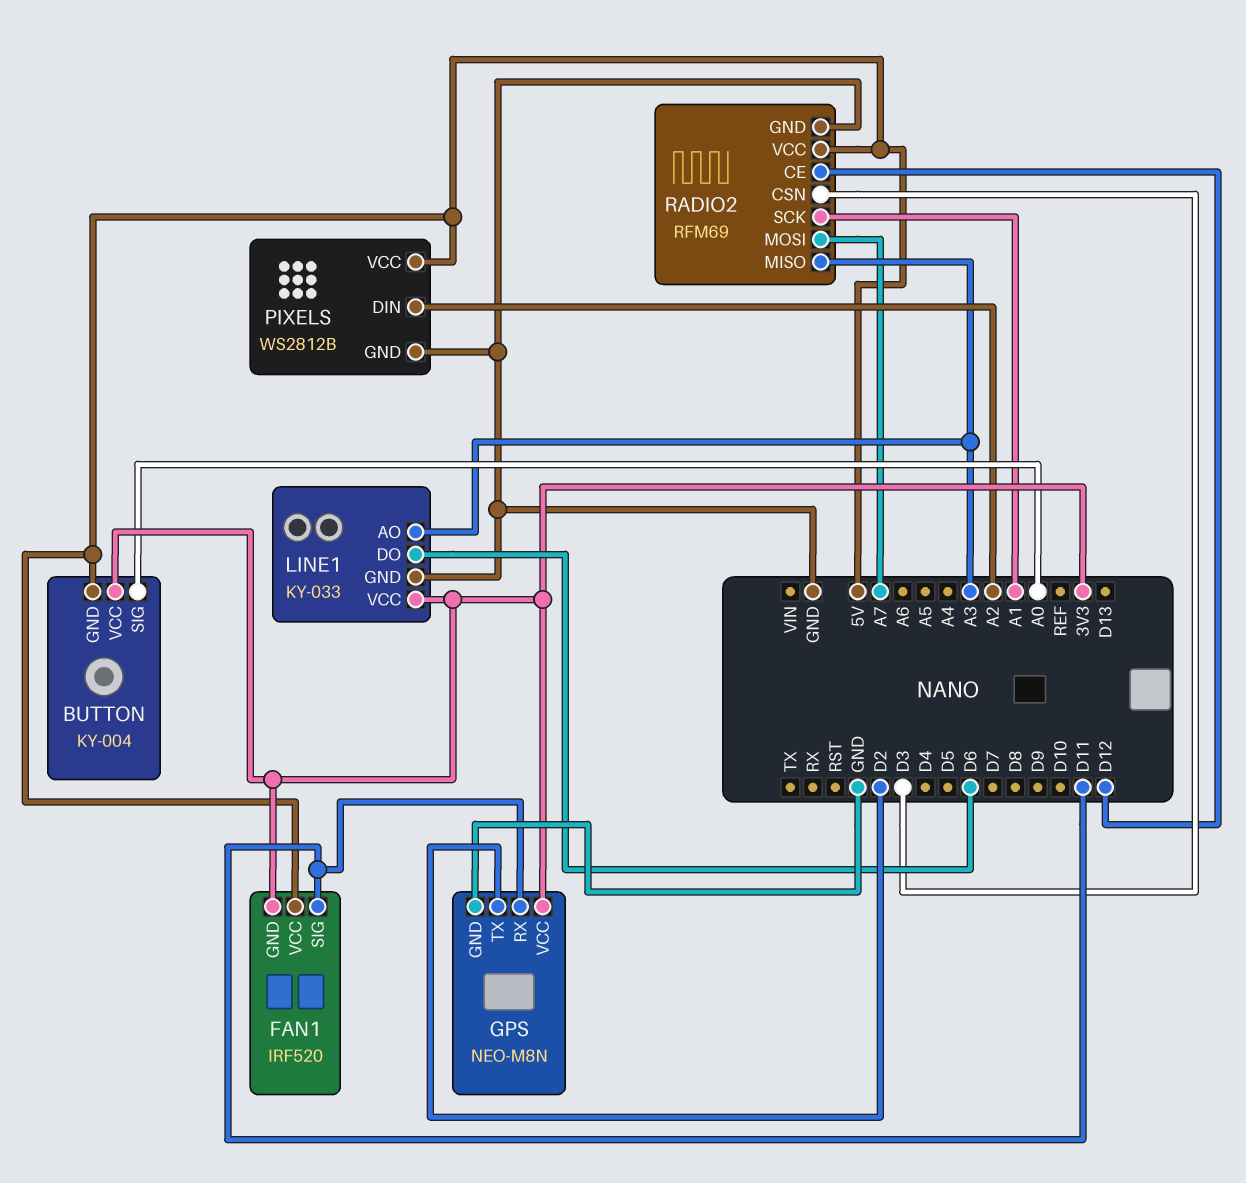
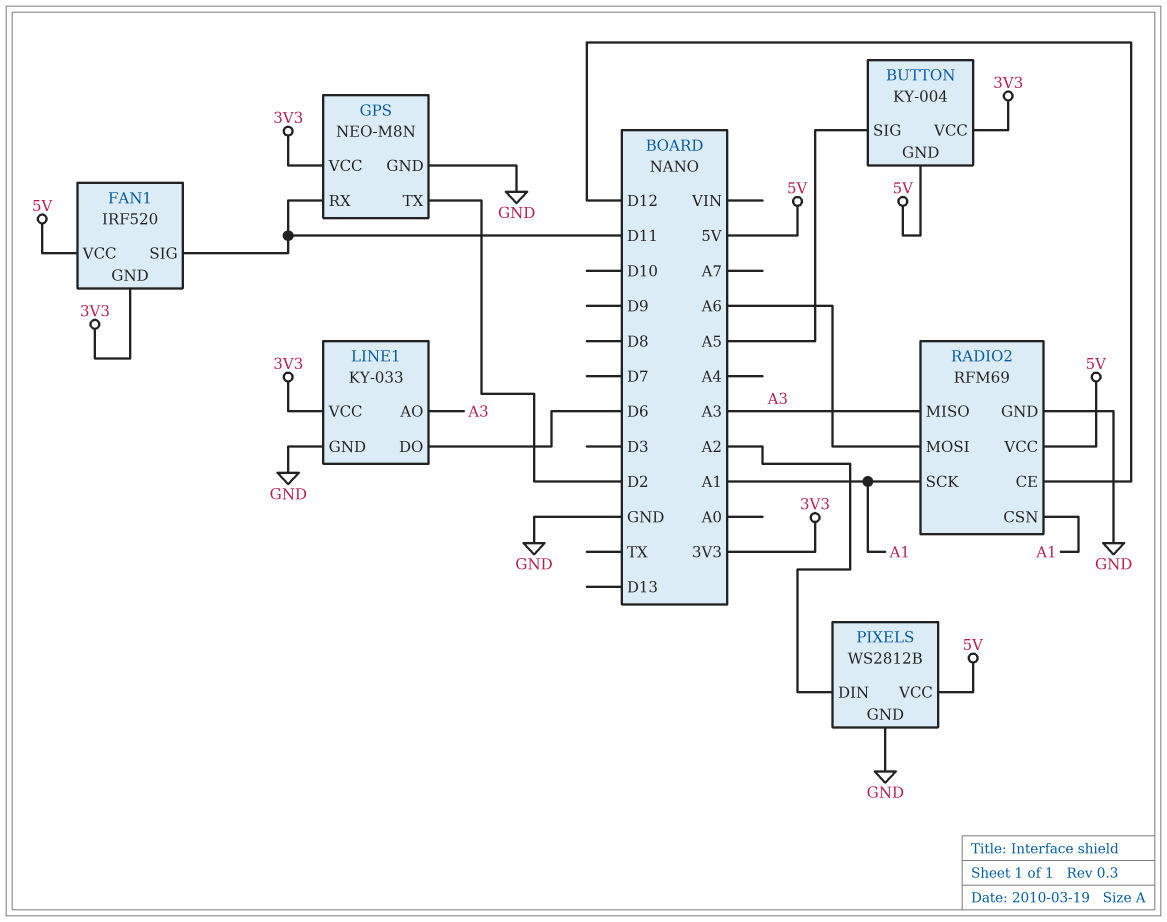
BUTTON pin SIG: A0 -> A5
RADIO2 pin CSN: D3 -> A1
RADIO2 pin MOSI: A7 -> A6

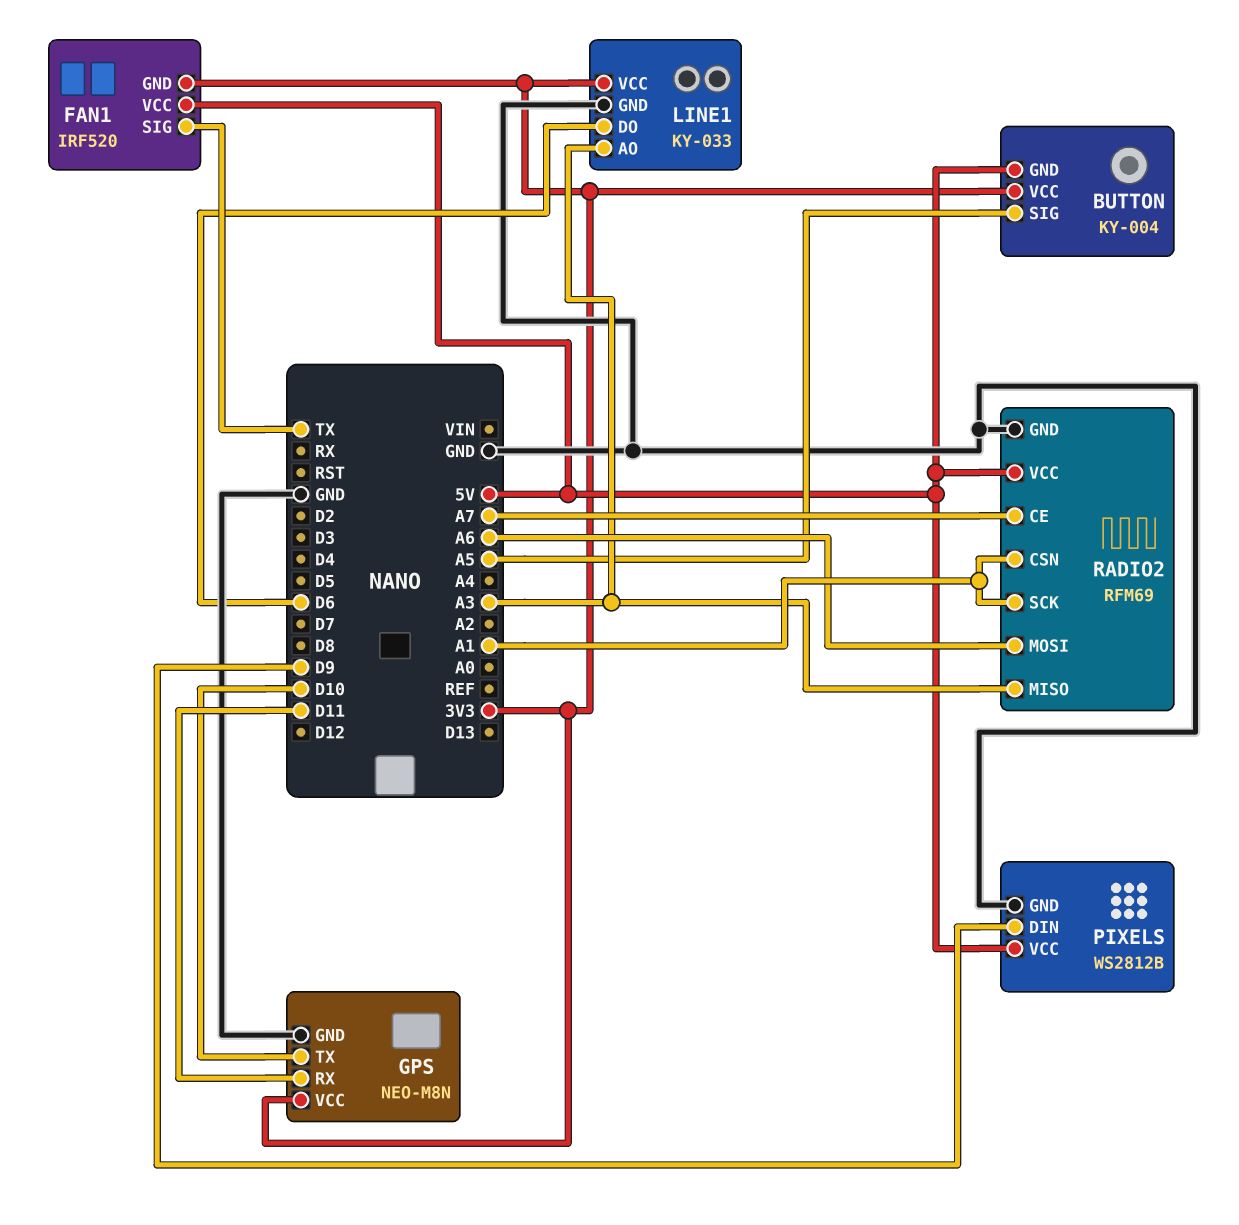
FAN1 pin SIG: D11 -> TX
GPS pin TX: D2 -> D10
PIXELS pin DIN: A2 -> D9
RADIO2 pin CE: D12 -> A7

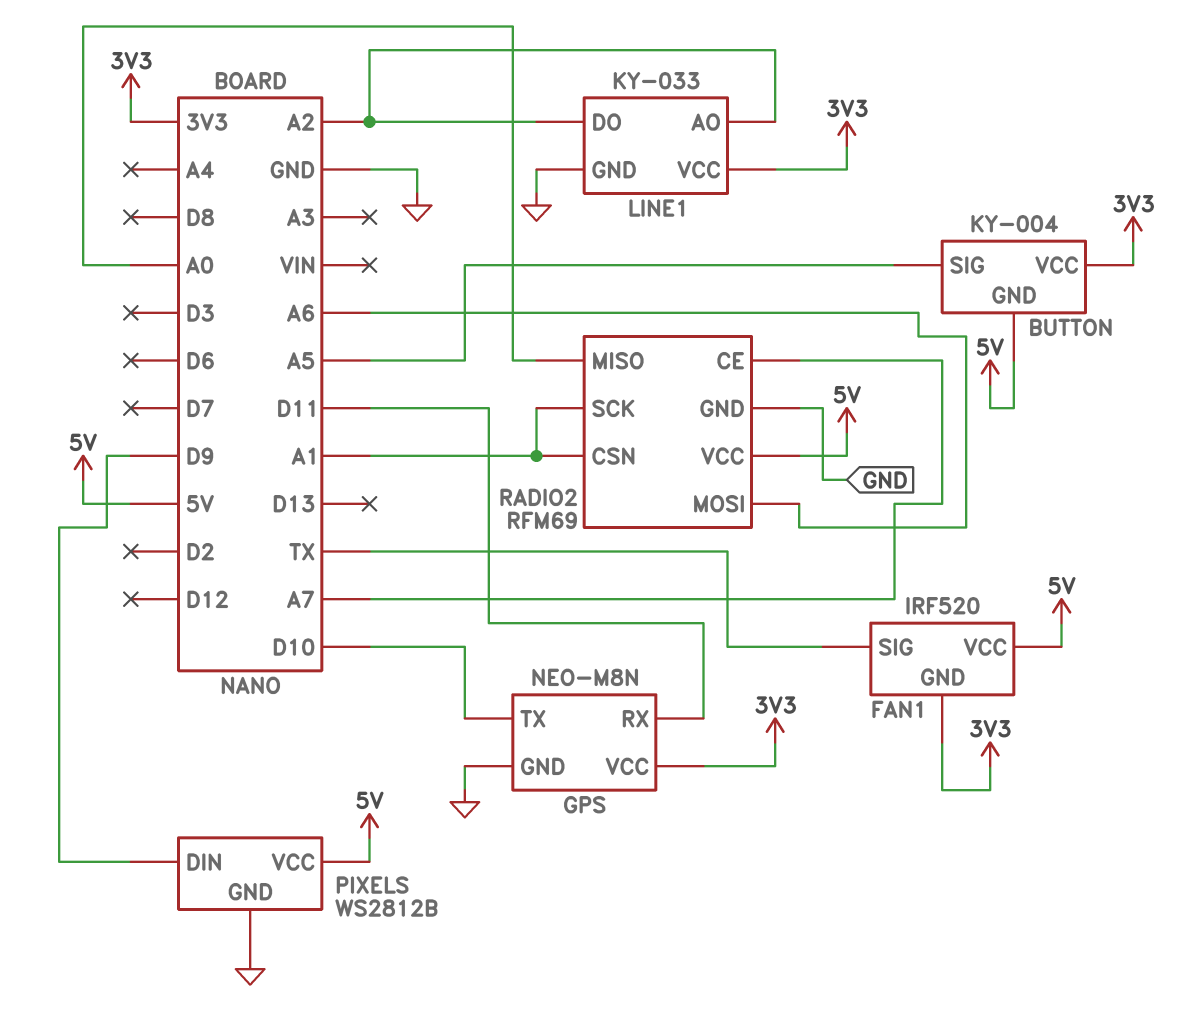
LINE1 pin AO: A3 -> A2
LINE1 pin DO: D6 -> A2
RADIO2 pin MISO: A3 -> A0

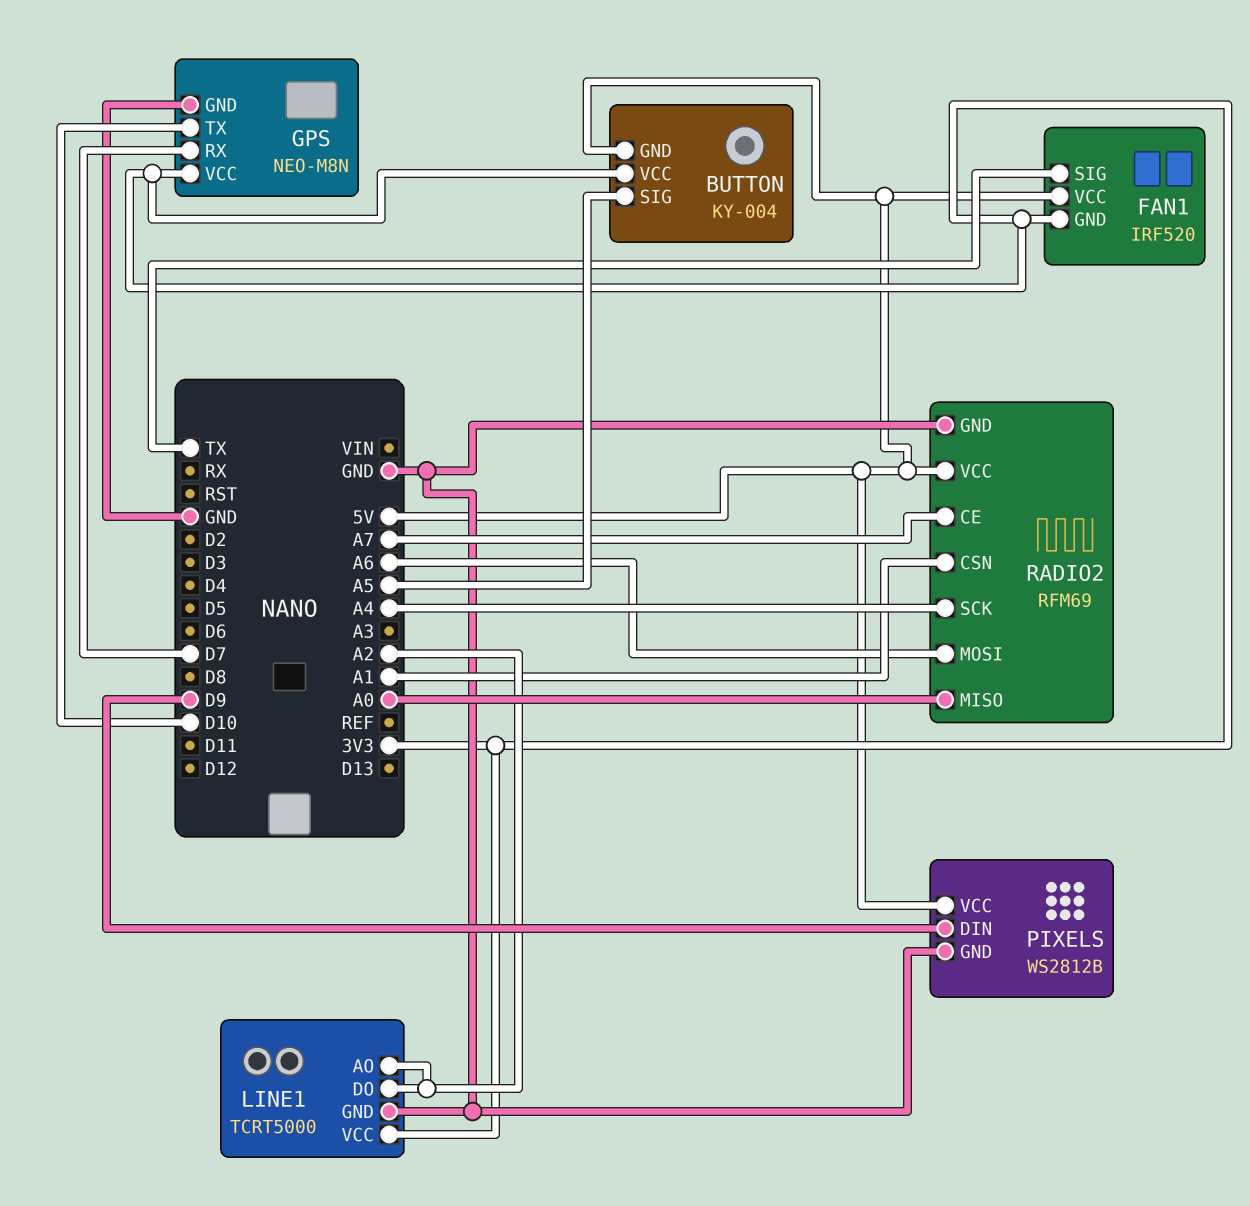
GPS pin RX: D11 -> D7
LINE1: KY-033 -> TCRT5000
RADIO2 pin SCK: A1 -> A4

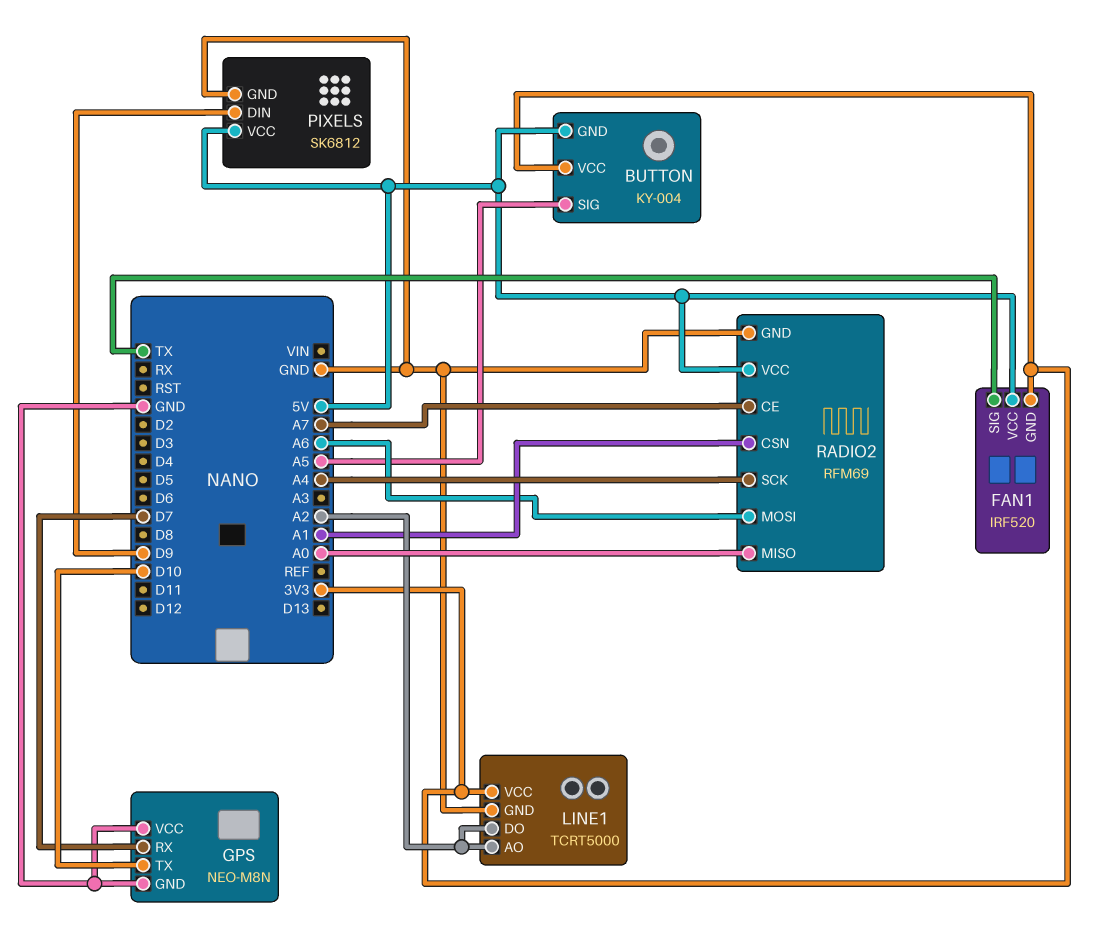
GPS pin VCC: 3V3 -> GND
PIXELS: WS2812B -> SK6812

